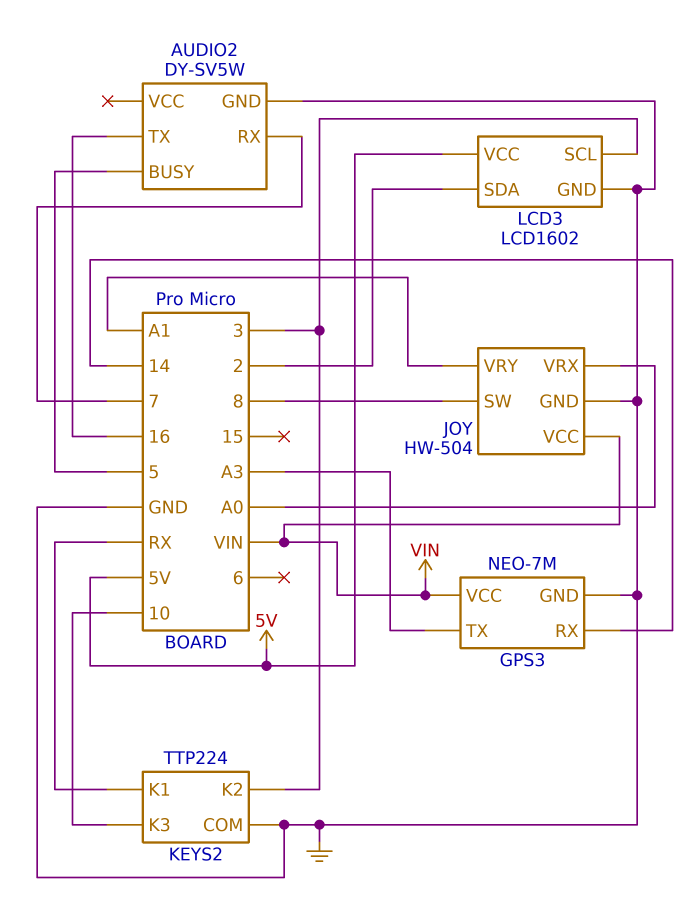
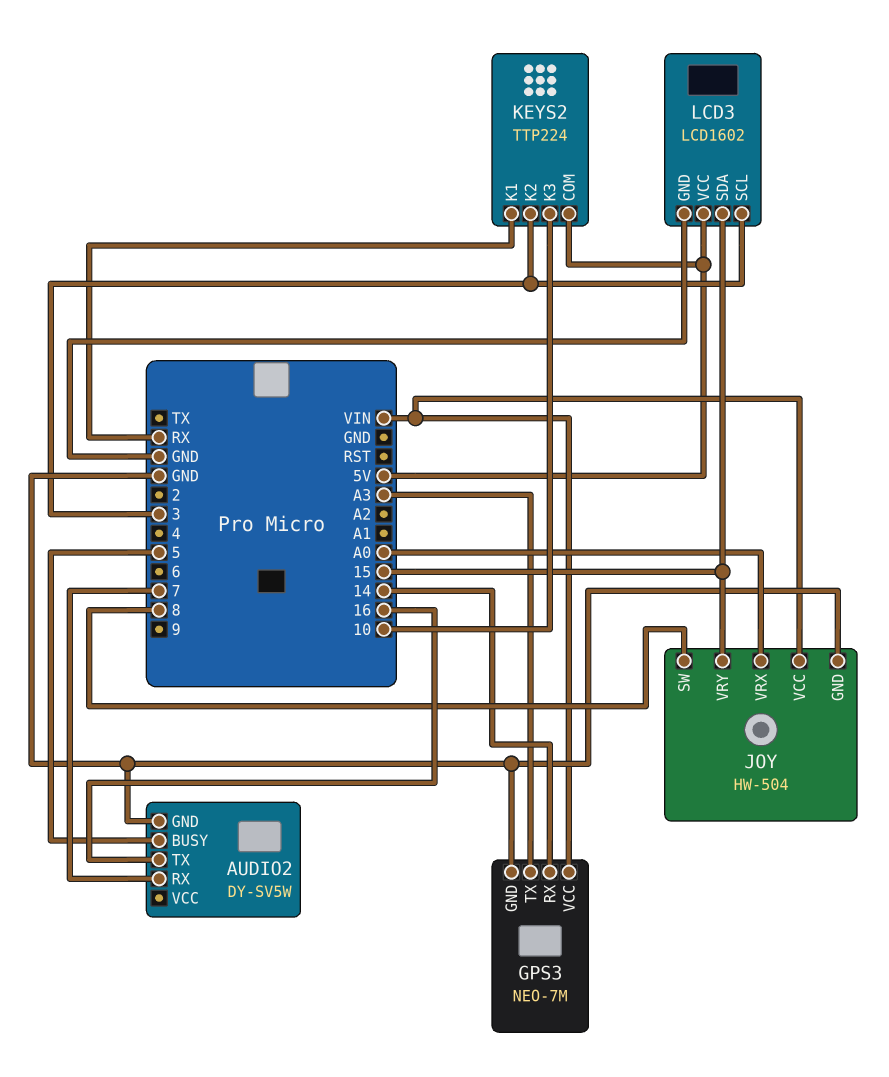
JOY pin VRY: A1 -> 15
KEYS2 pin COM: GND -> 5V
LCD3 pin SDA: 2 -> 15

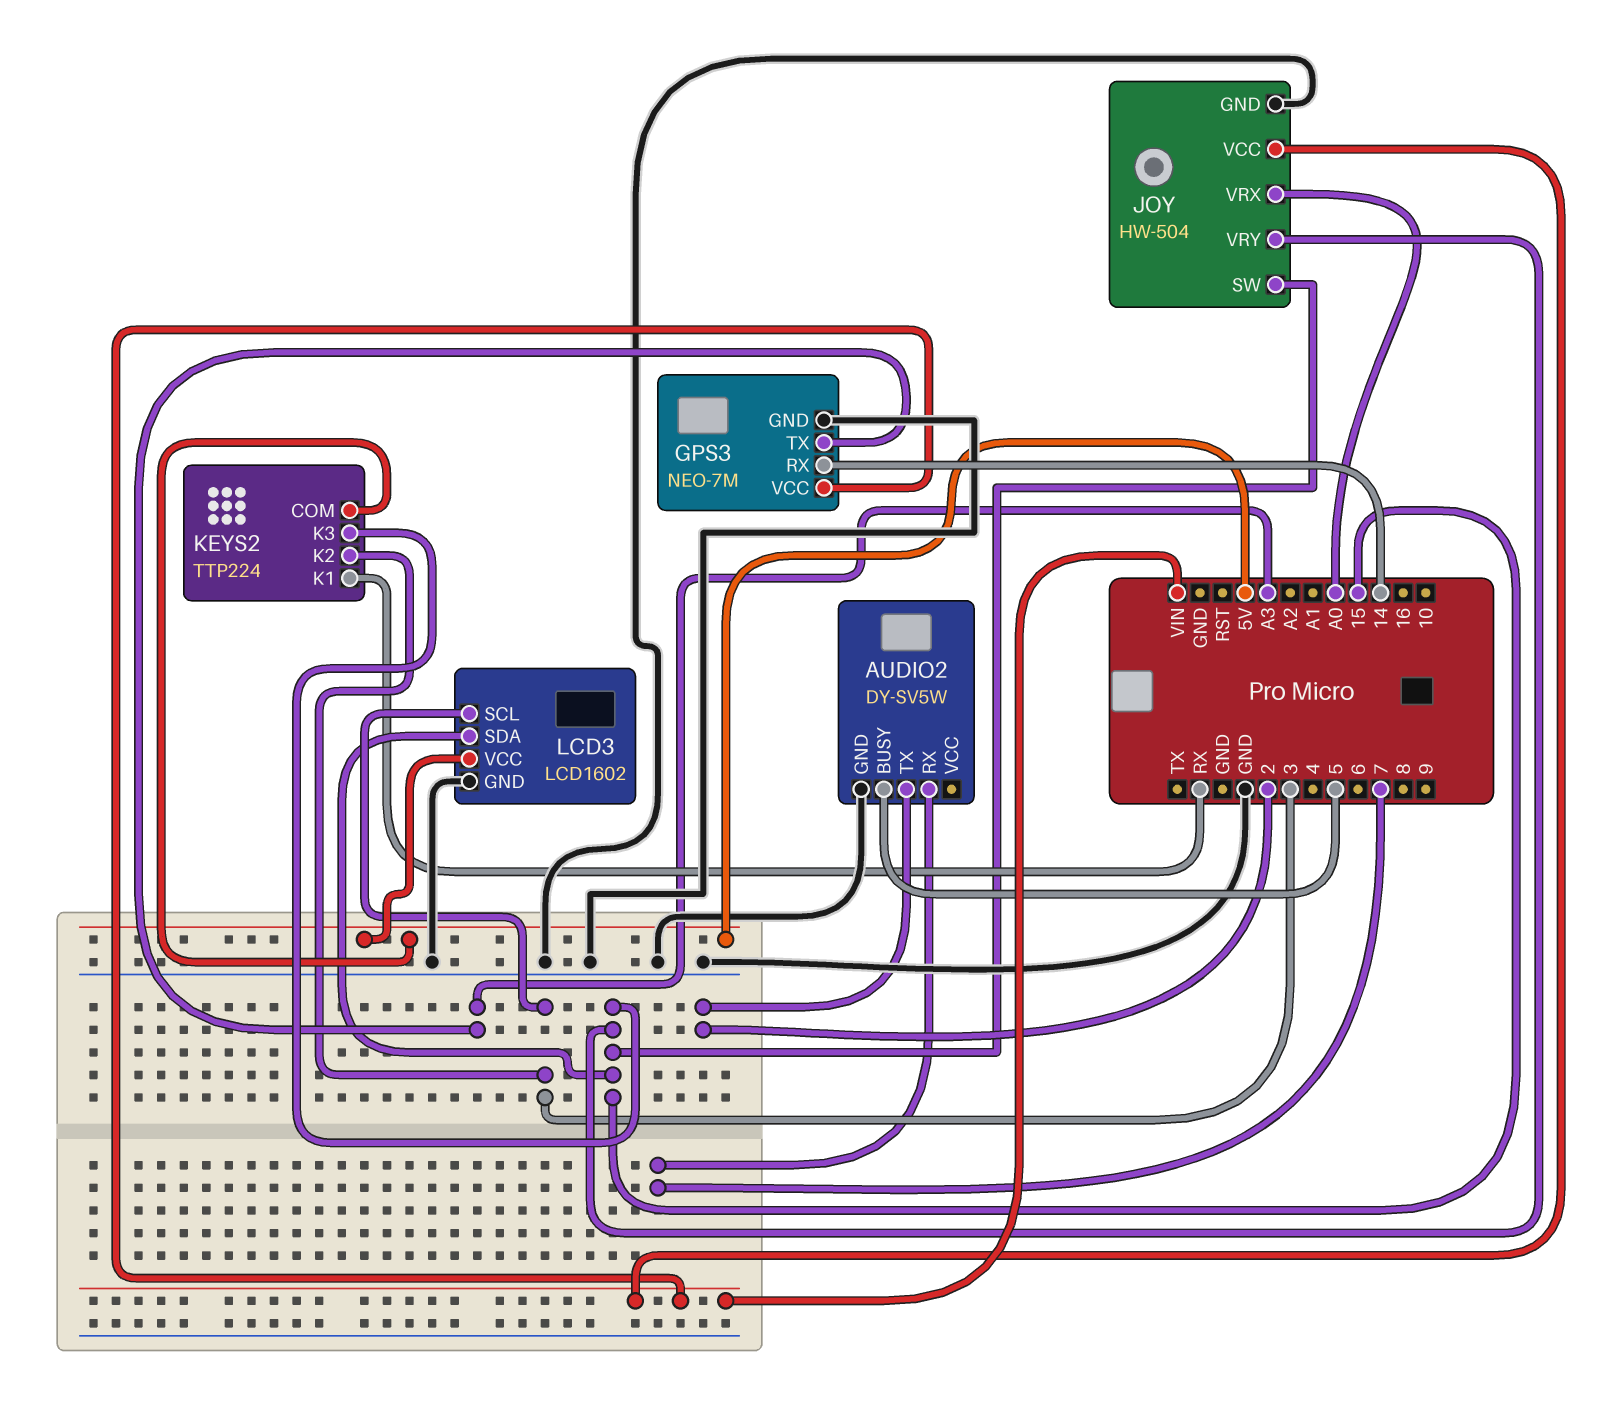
AUDIO2 pin TX: 16 -> 2
JOY pin SW: 8 -> 15
KEYS2 pin K3: 10 -> 15

